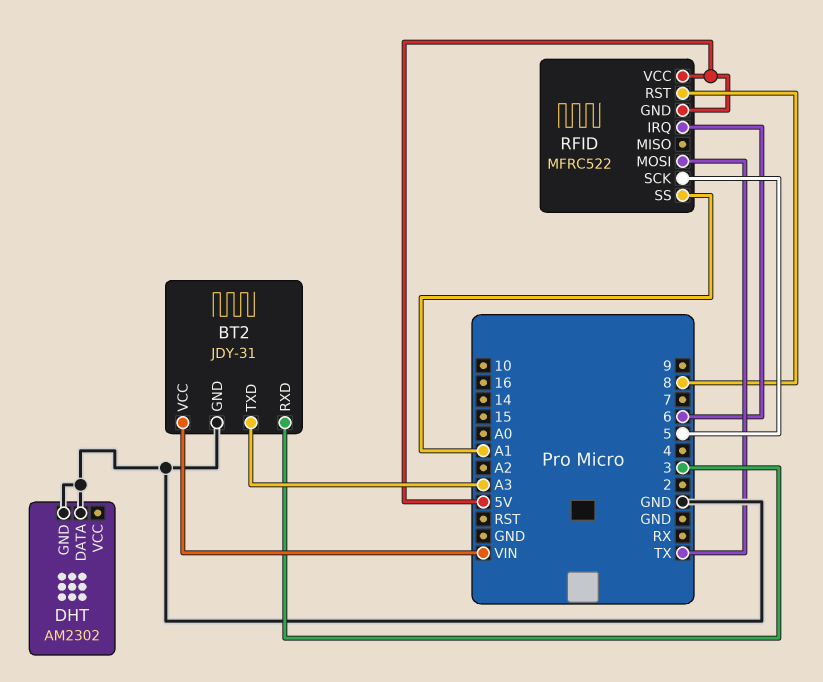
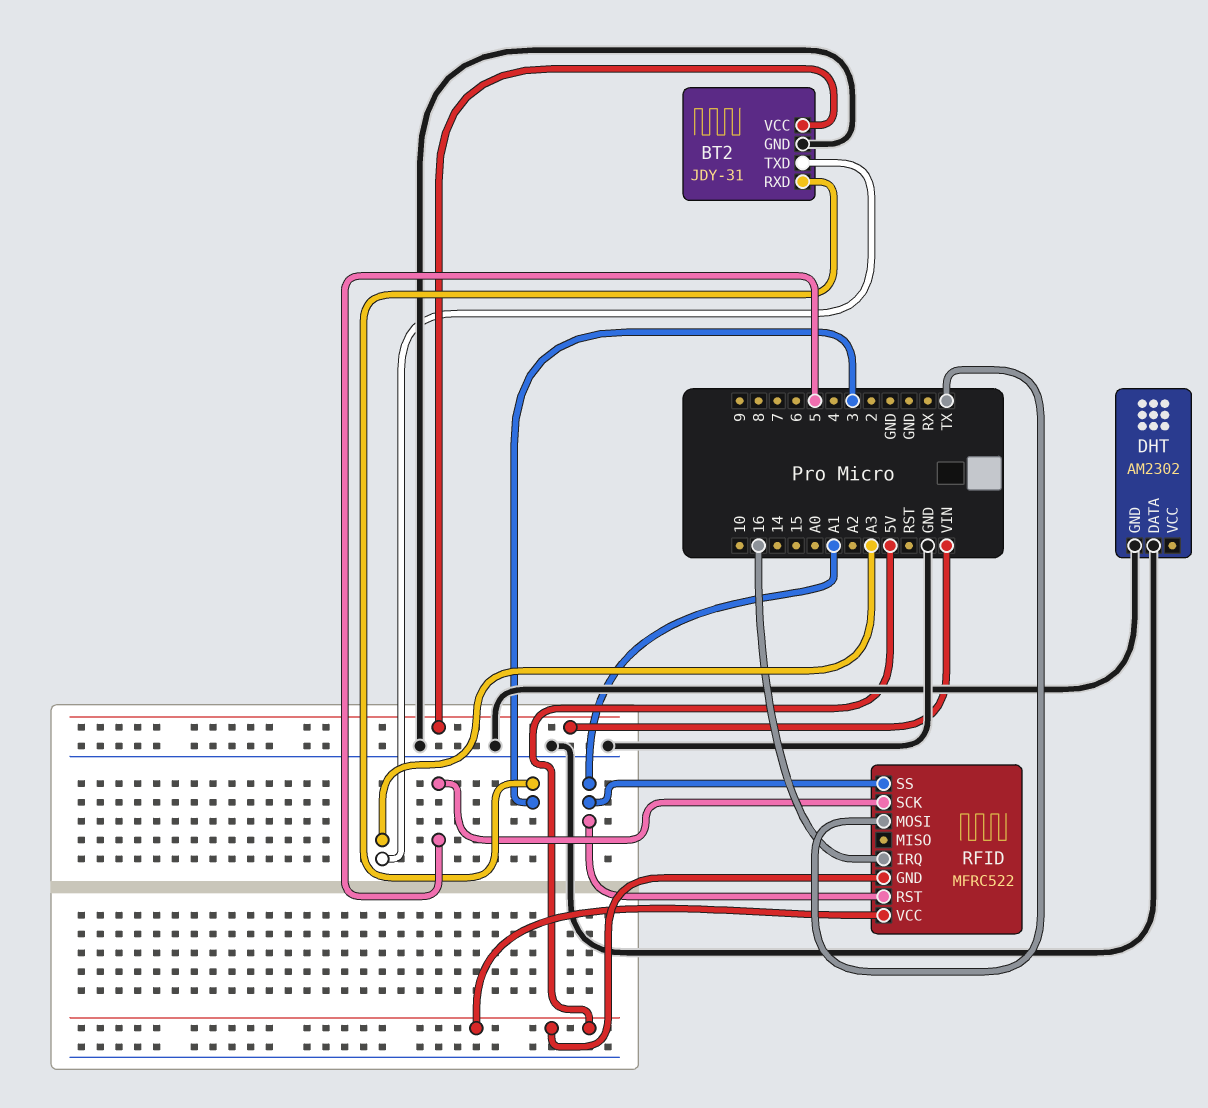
RFID pin IRQ: 6 -> 16
RFID pin RST: 8 -> A1

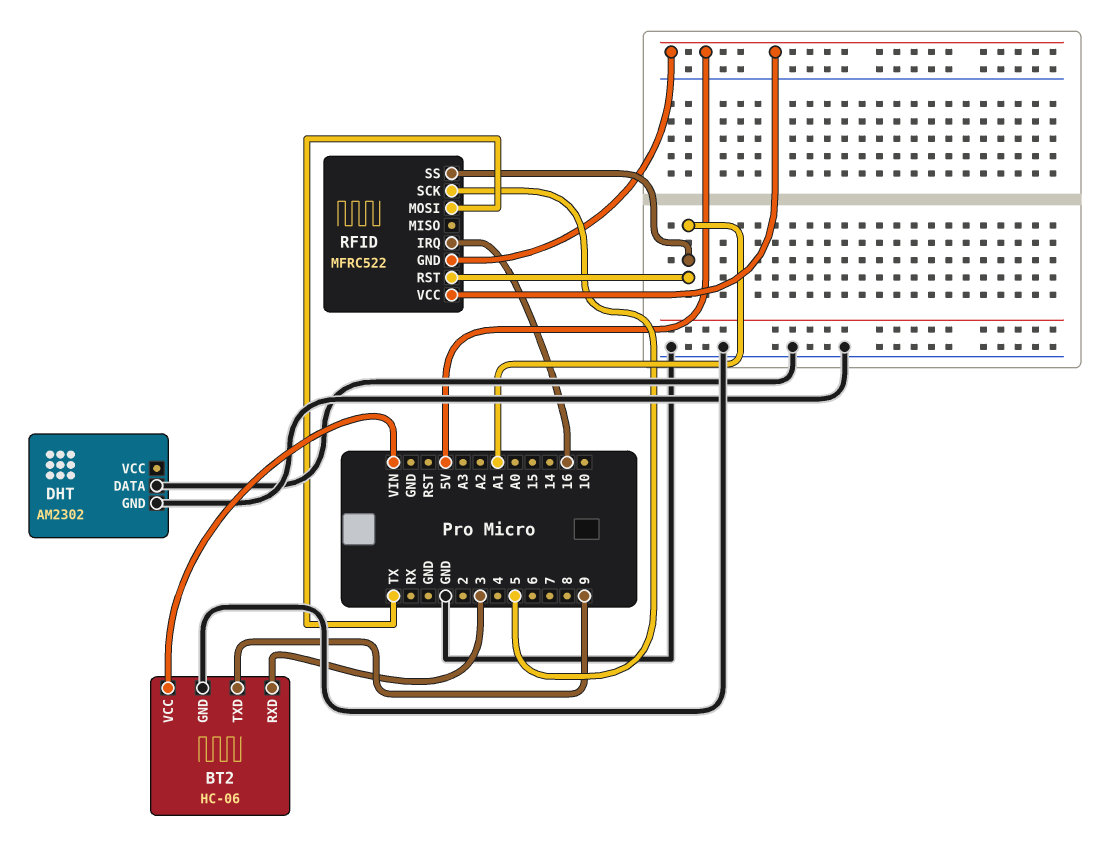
BT2: JDY-31 -> HC-06
BT2 pin TXD: A3 -> 9

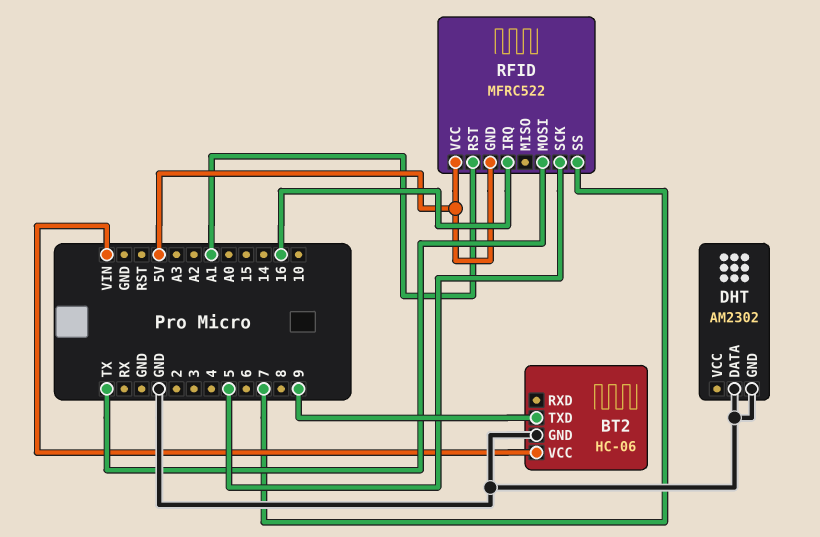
BT2 pin RXD: 3 -> none
RFID pin SS: A1 -> 7

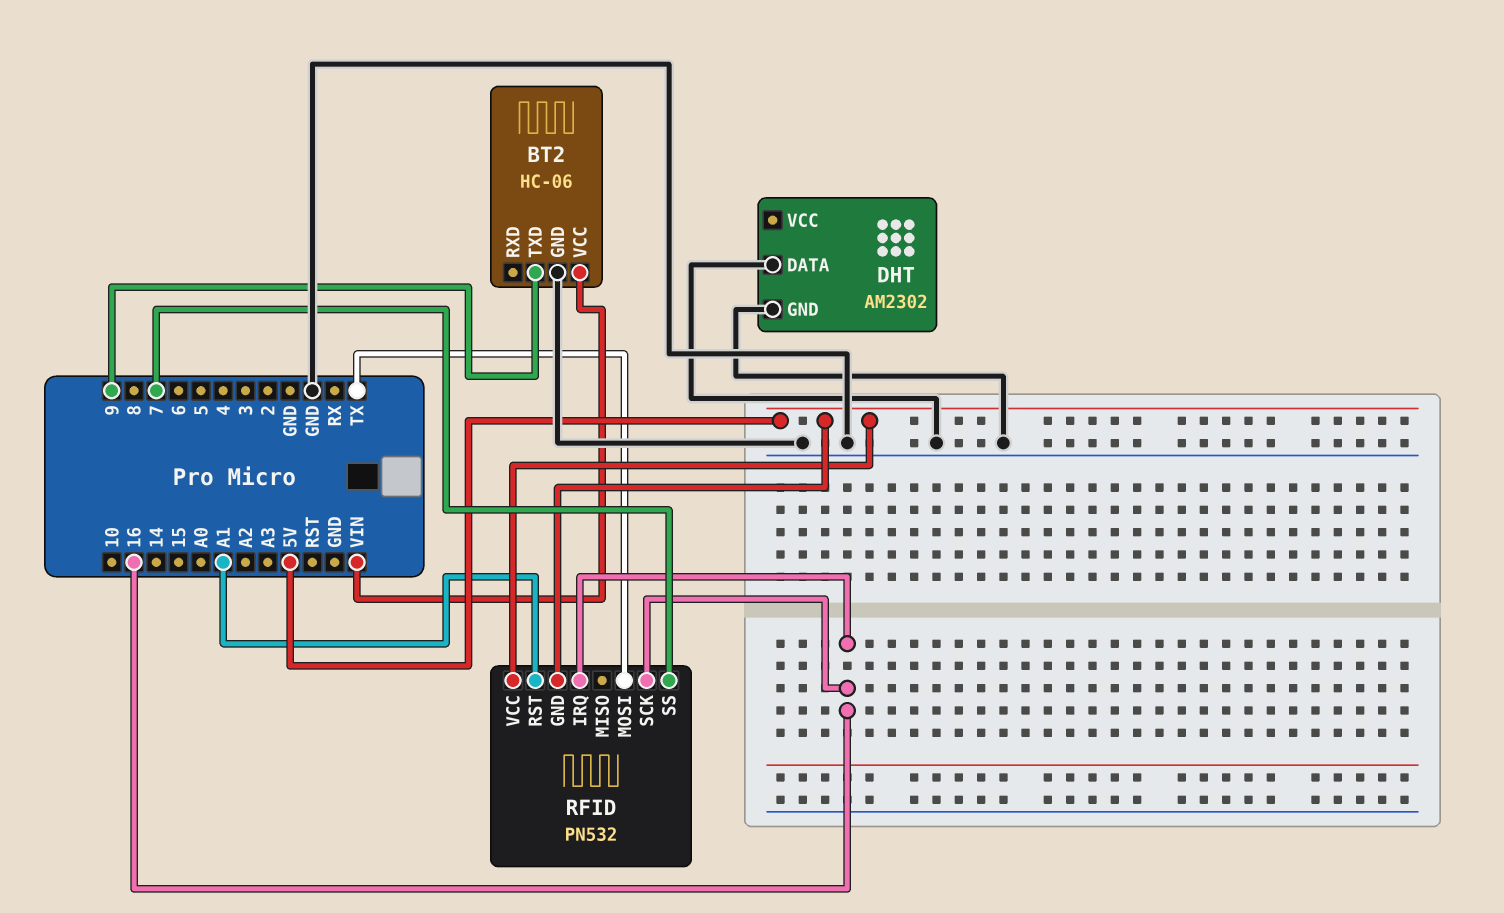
RFID: MFRC522 -> PN532
RFID pin SCK: 5 -> 16

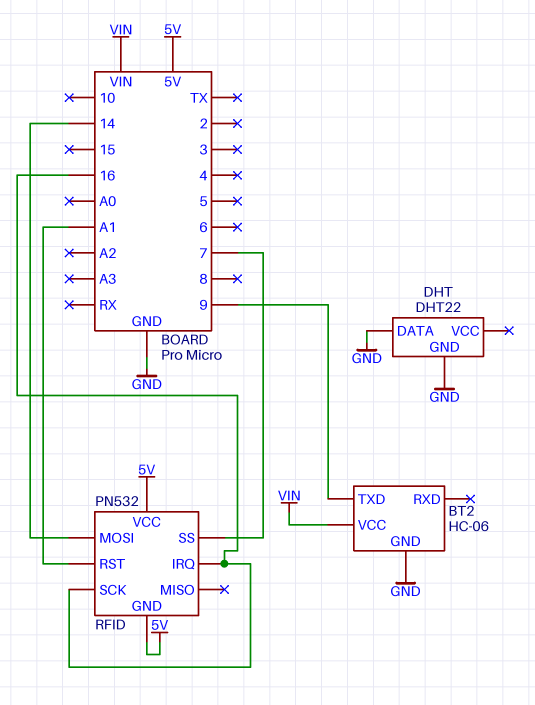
DHT: AM2302 -> DHT22
RFID pin MOSI: TX -> 14

